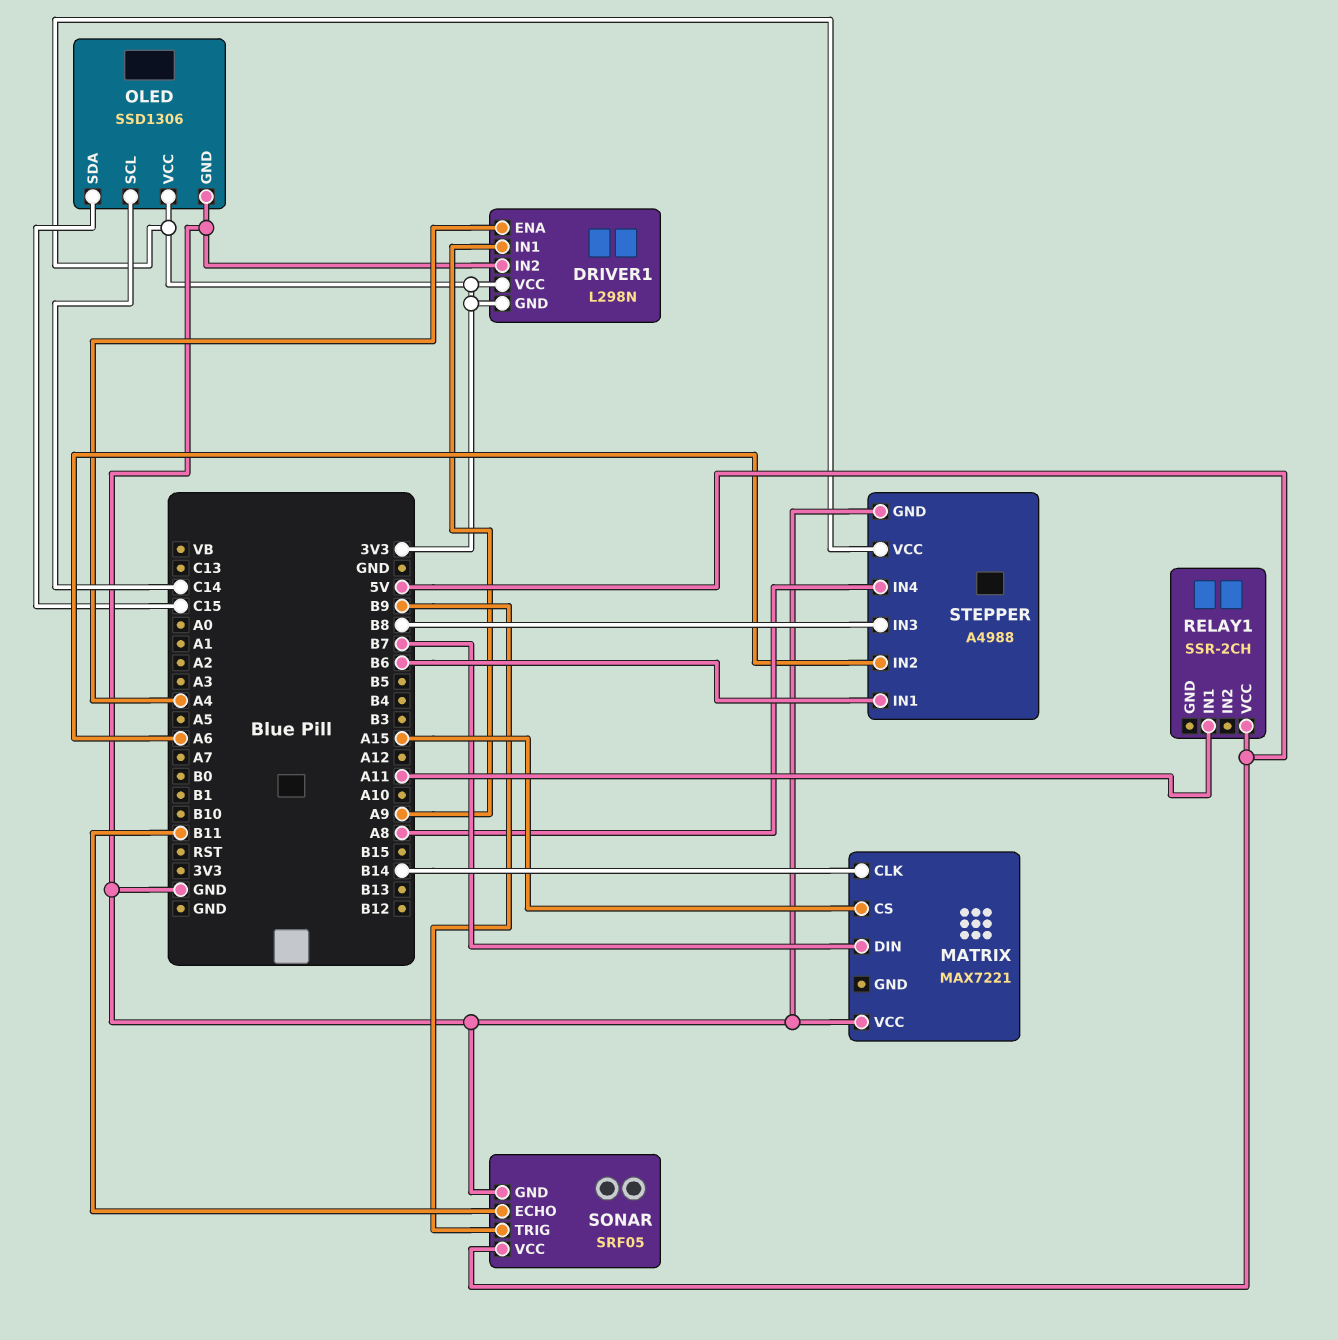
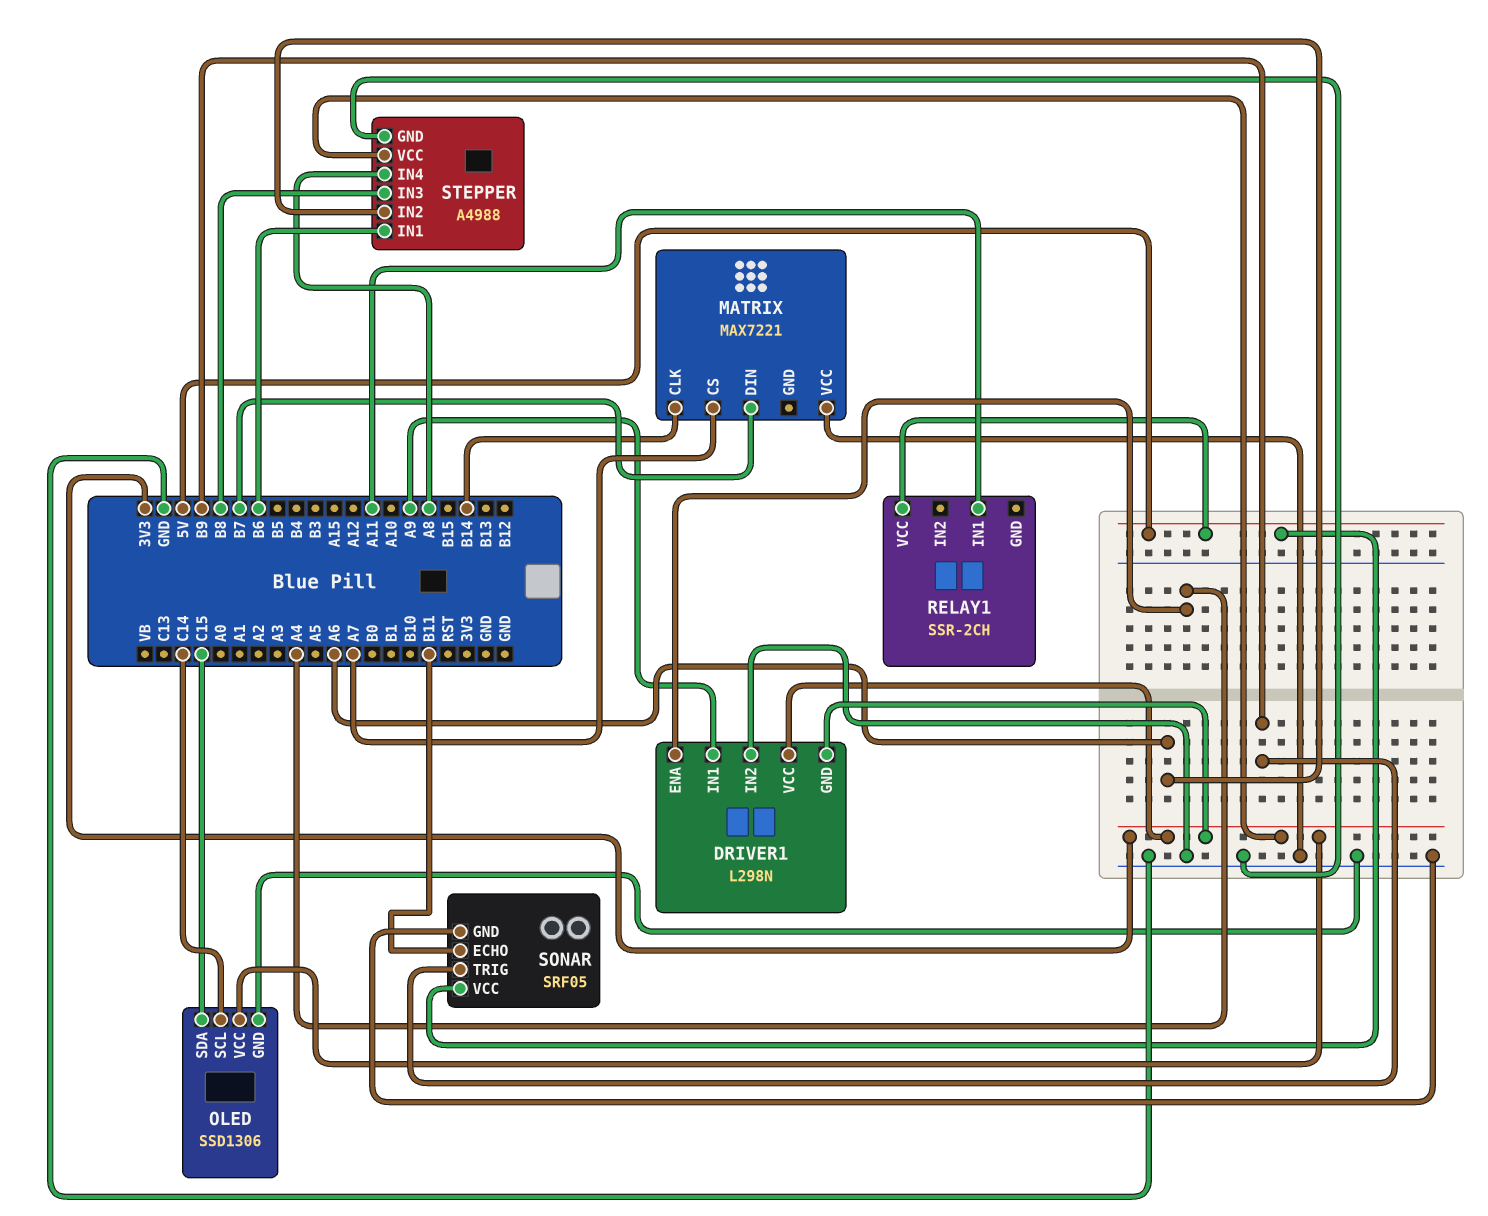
MATRIX pin CS: A15 -> A7

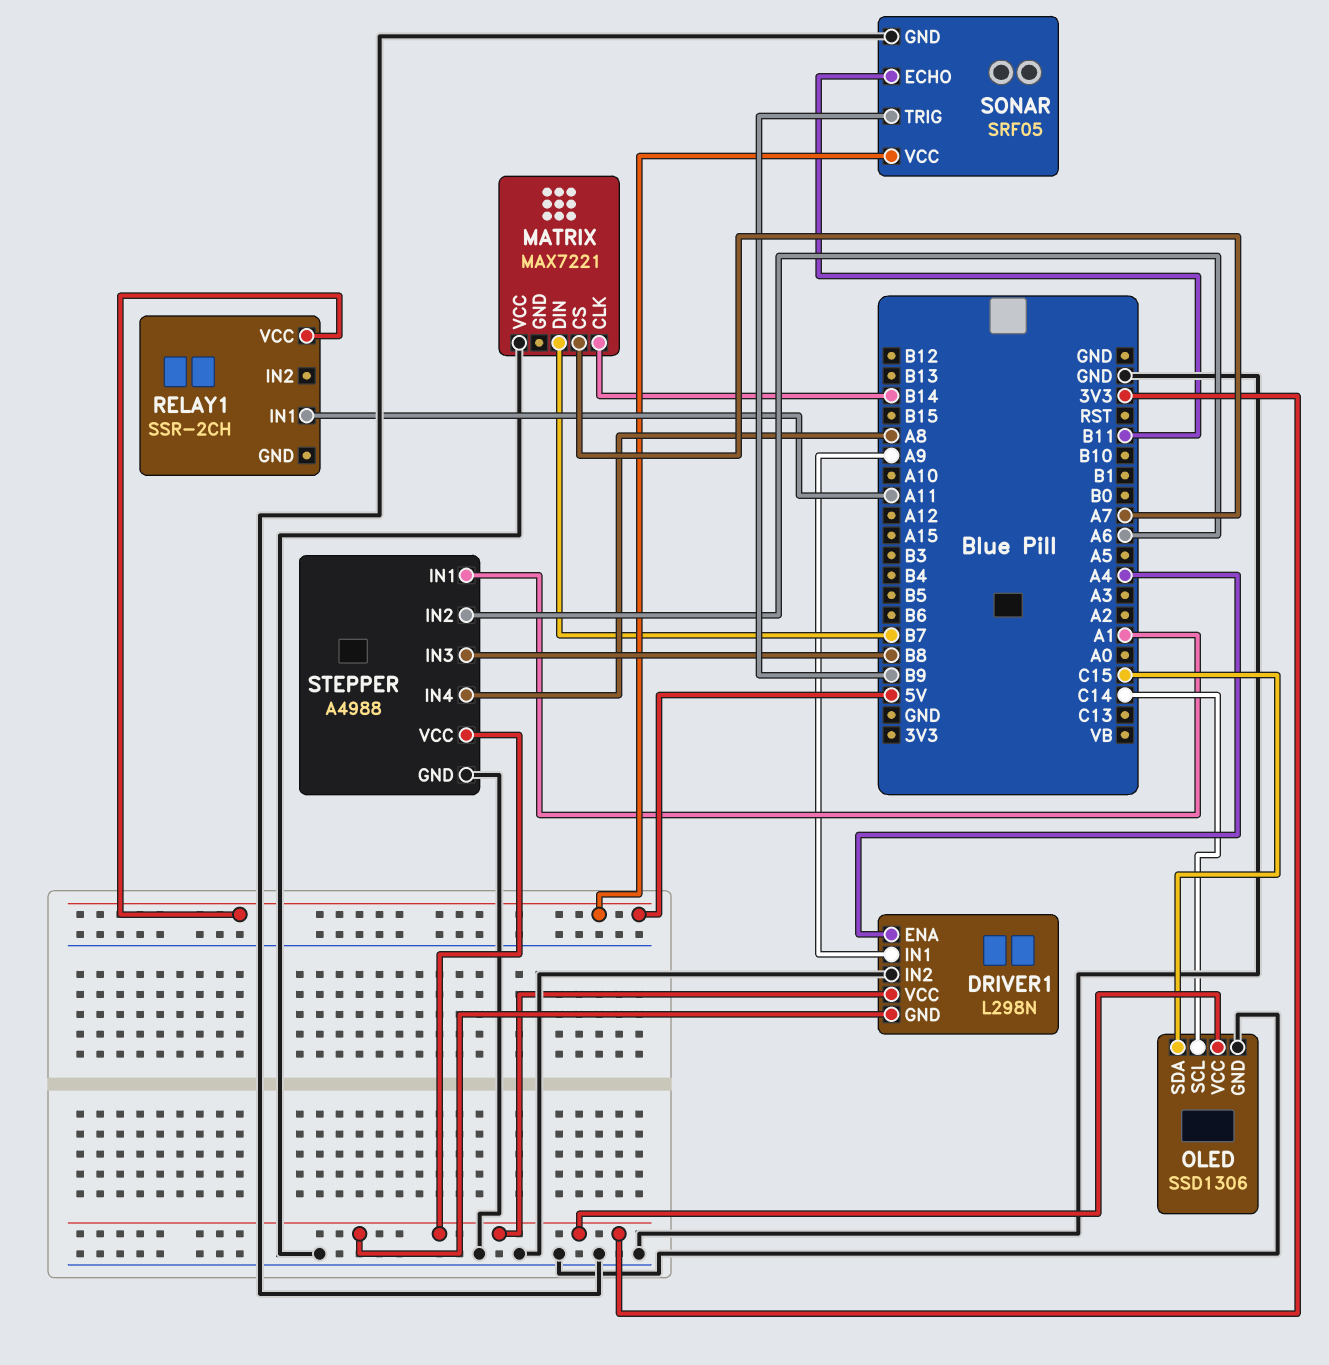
STEPPER pin IN1: B6 -> A1

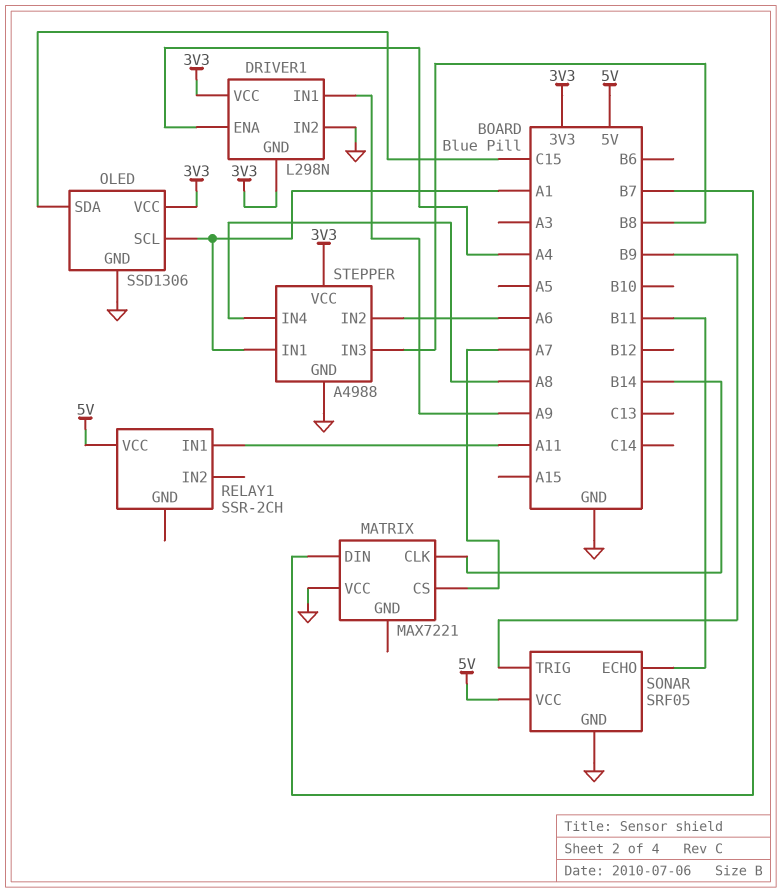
OLED pin SCL: C14 -> A1

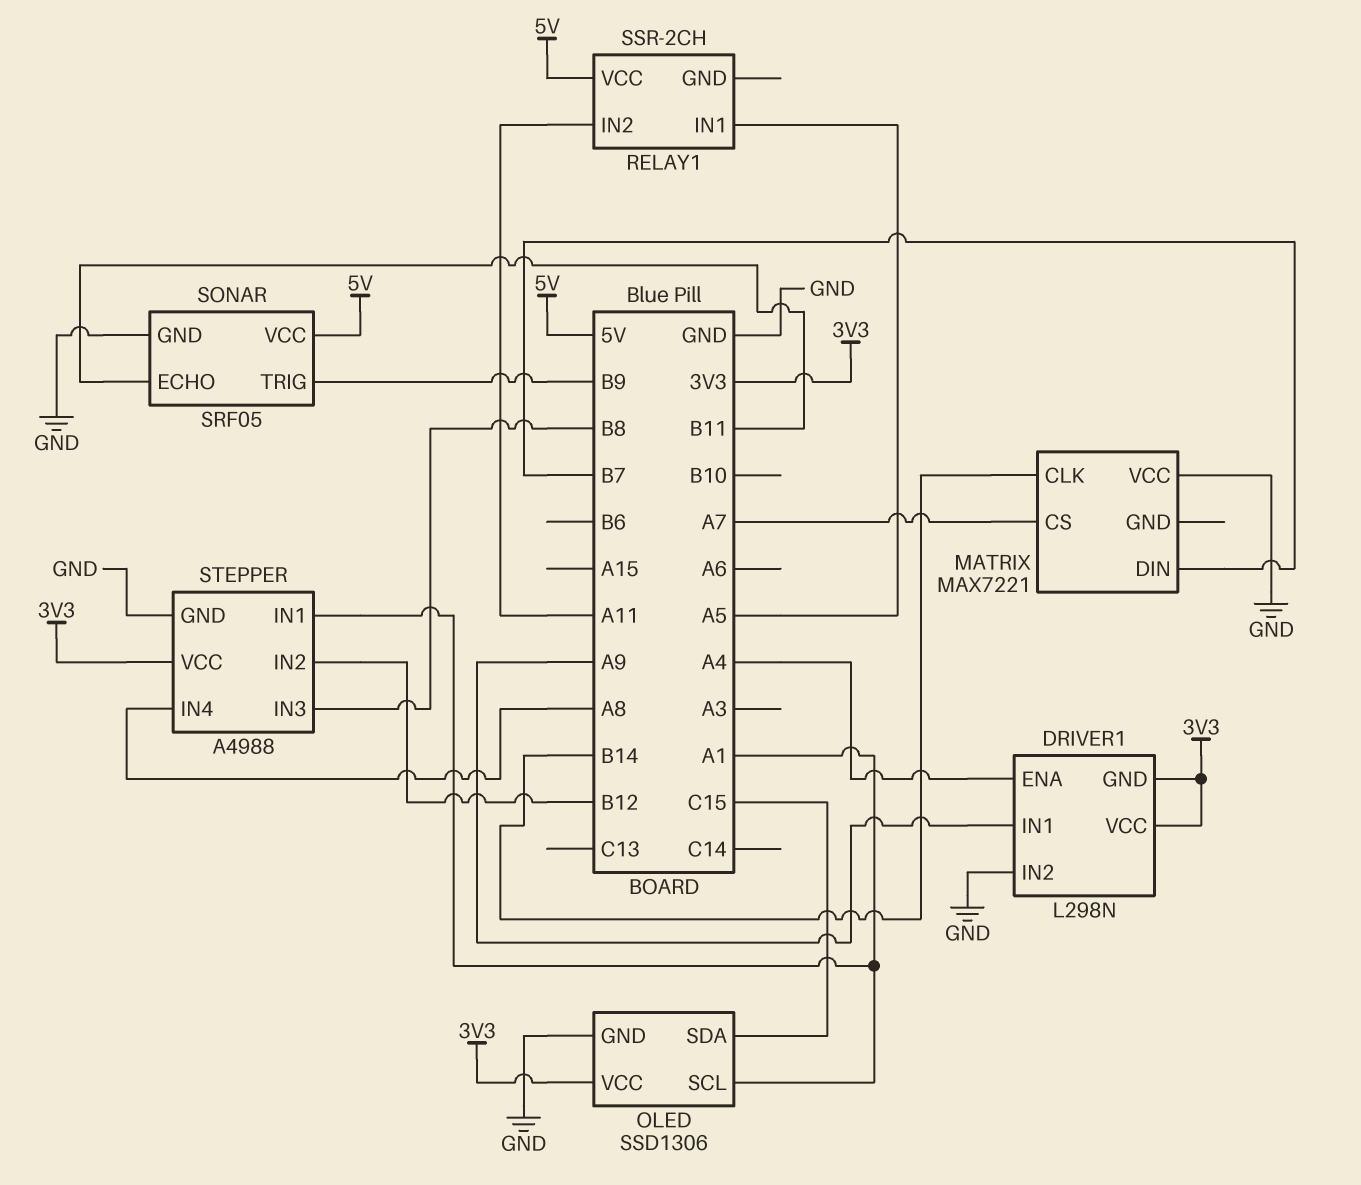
RELAY1 pin IN1: A11 -> A5
RELAY1 pin IN2: none -> A11
STEPPER pin IN2: A6 -> B12

